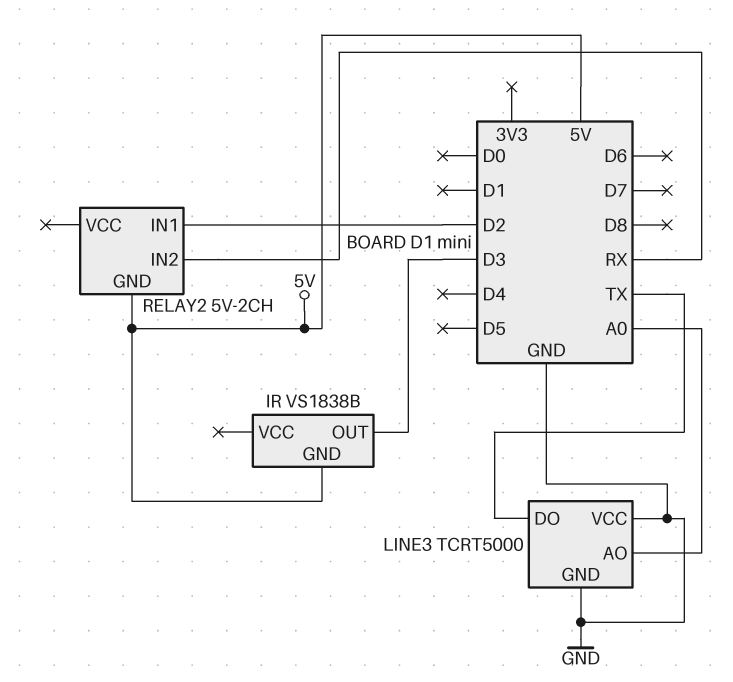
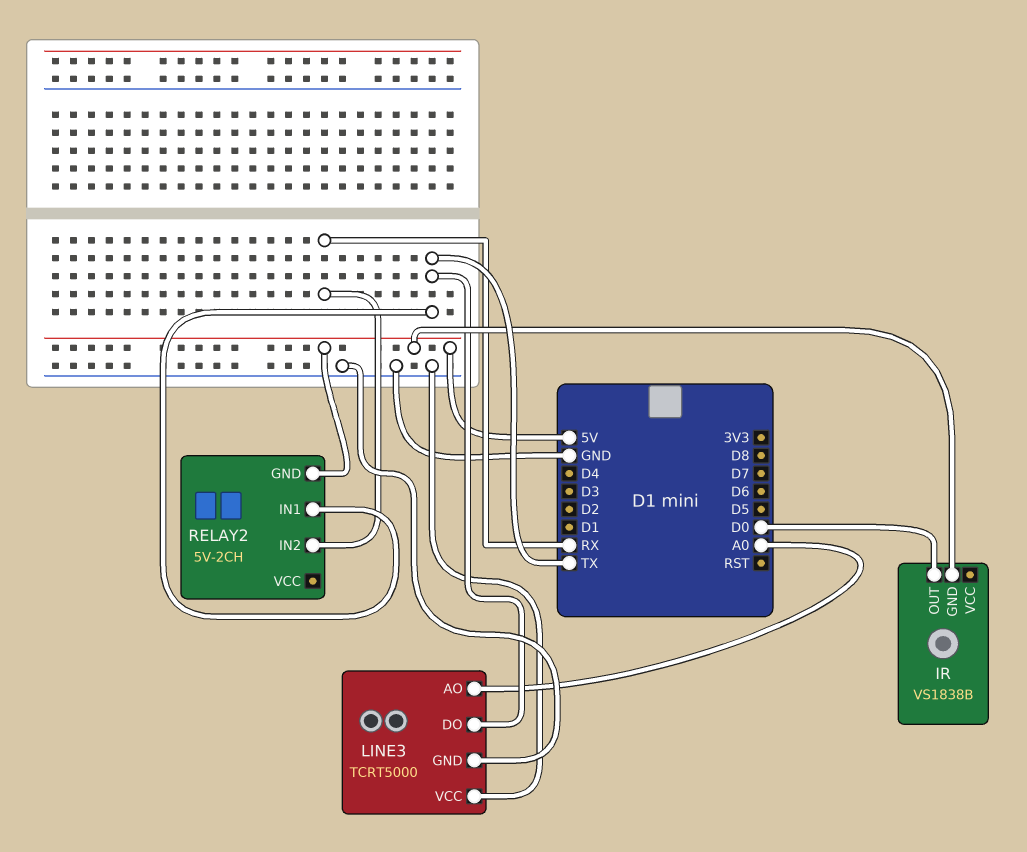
IR pin OUT: D3 -> D0
RELAY2 pin IN1: D2 -> TX

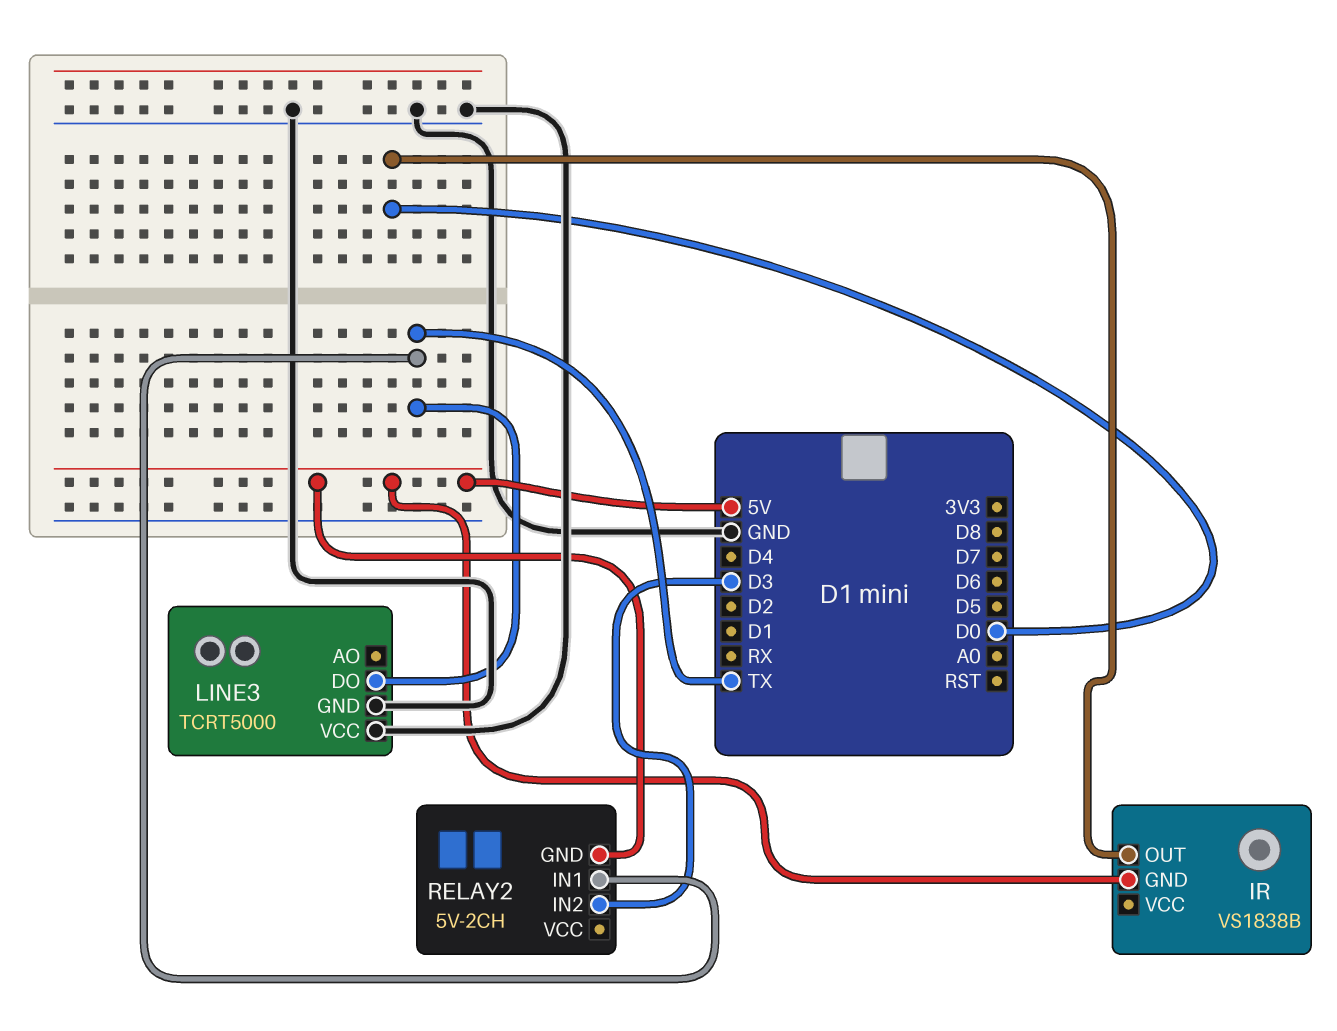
LINE3 pin AO: A0 -> none
RELAY2 pin IN2: RX -> D3

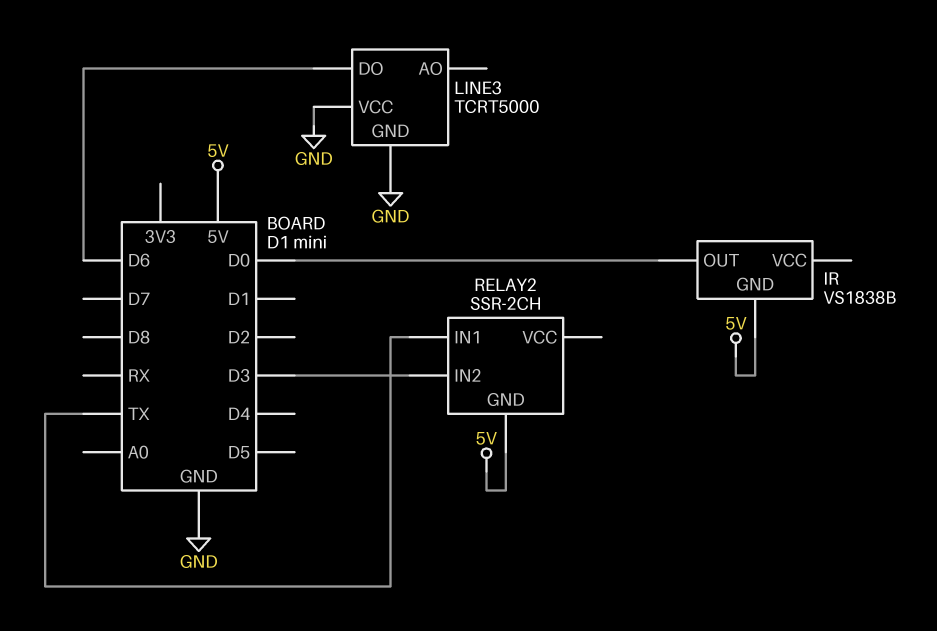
LINE3 pin DO: TX -> D6
RELAY2: 5V-2CH -> SSR-2CH

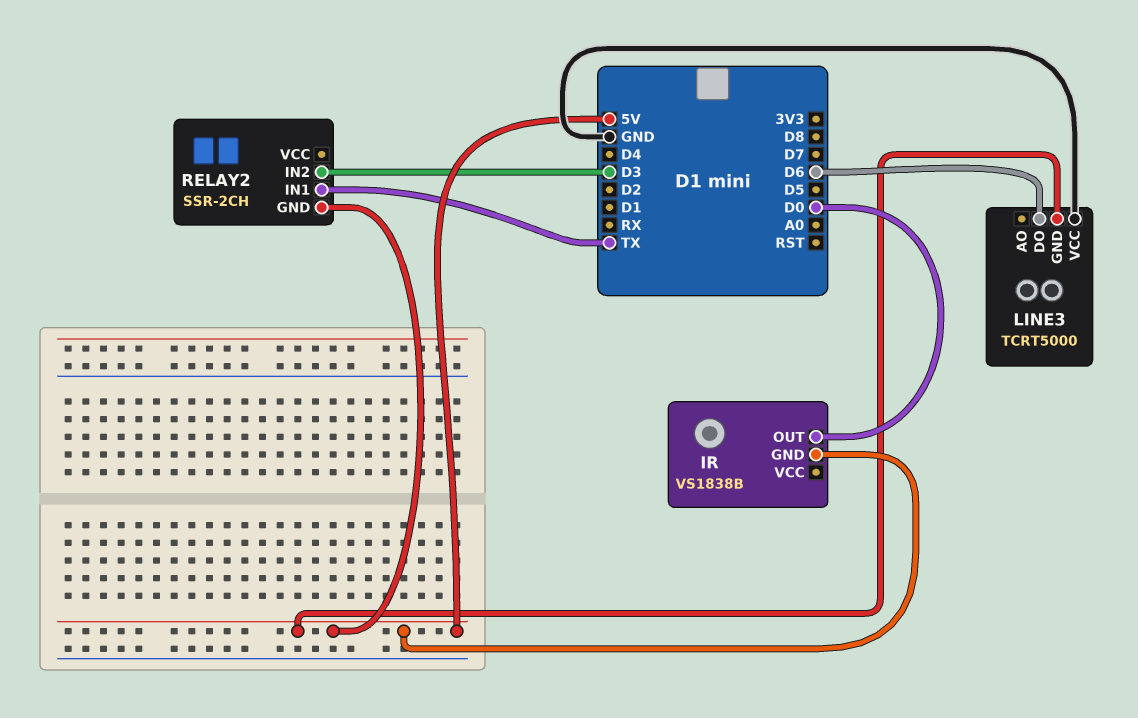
LINE3 pin GND: GND -> 5V

